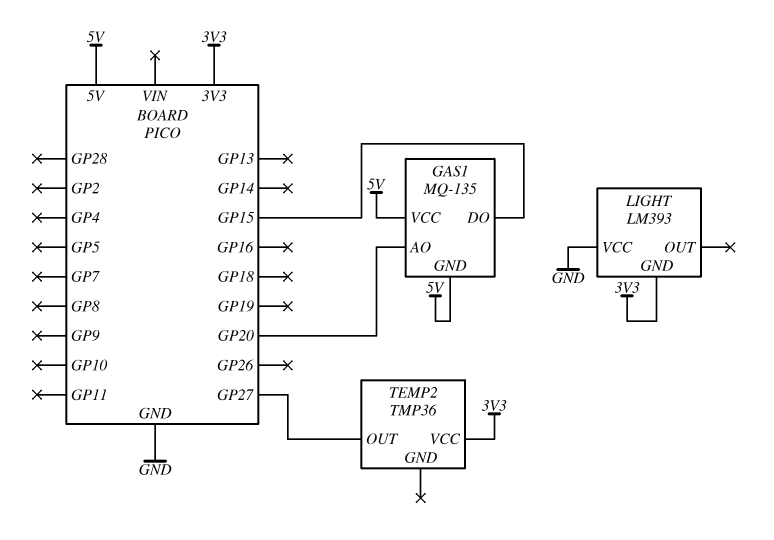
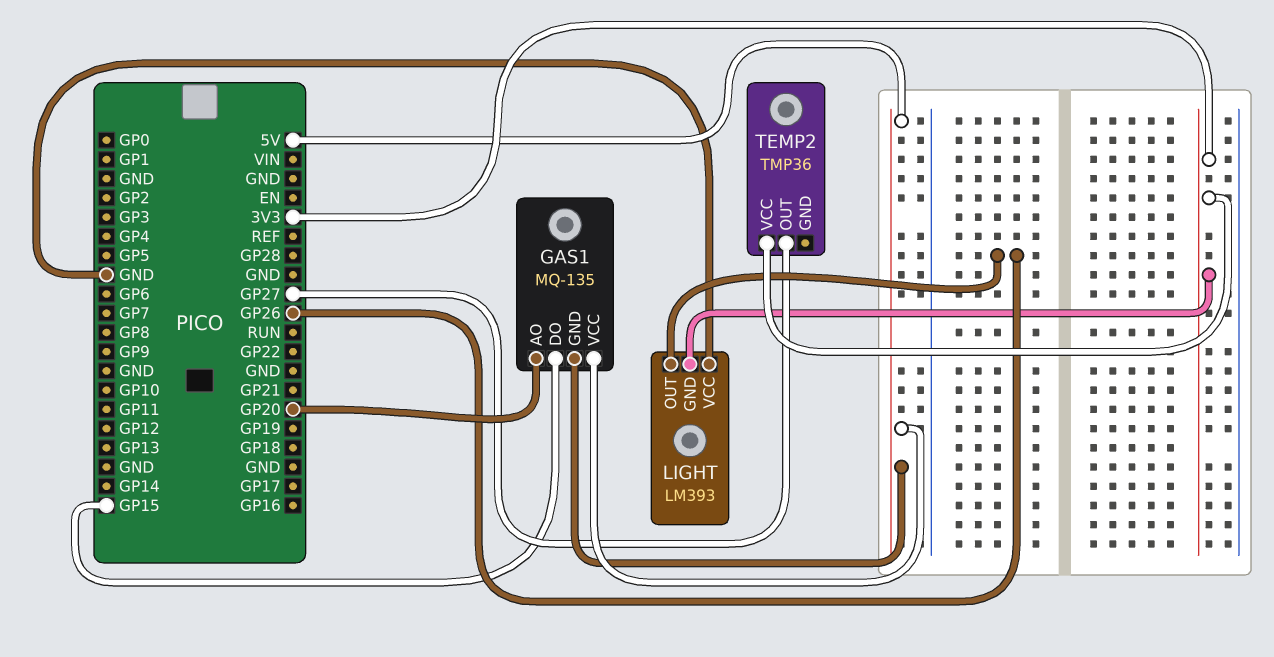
LIGHT pin OUT: none -> GP26

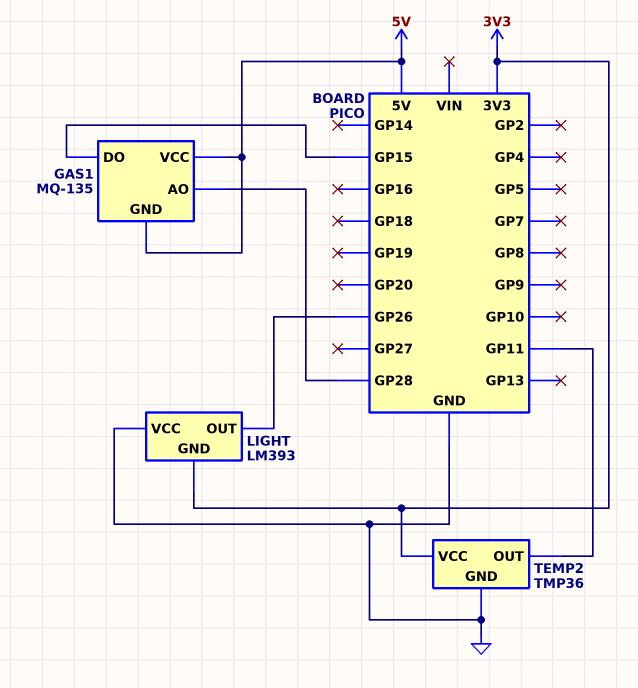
GAS1 pin AO: GP20 -> GP28
TEMP2 pin GND: none -> GND
TEMP2 pin OUT: GP27 -> GP11

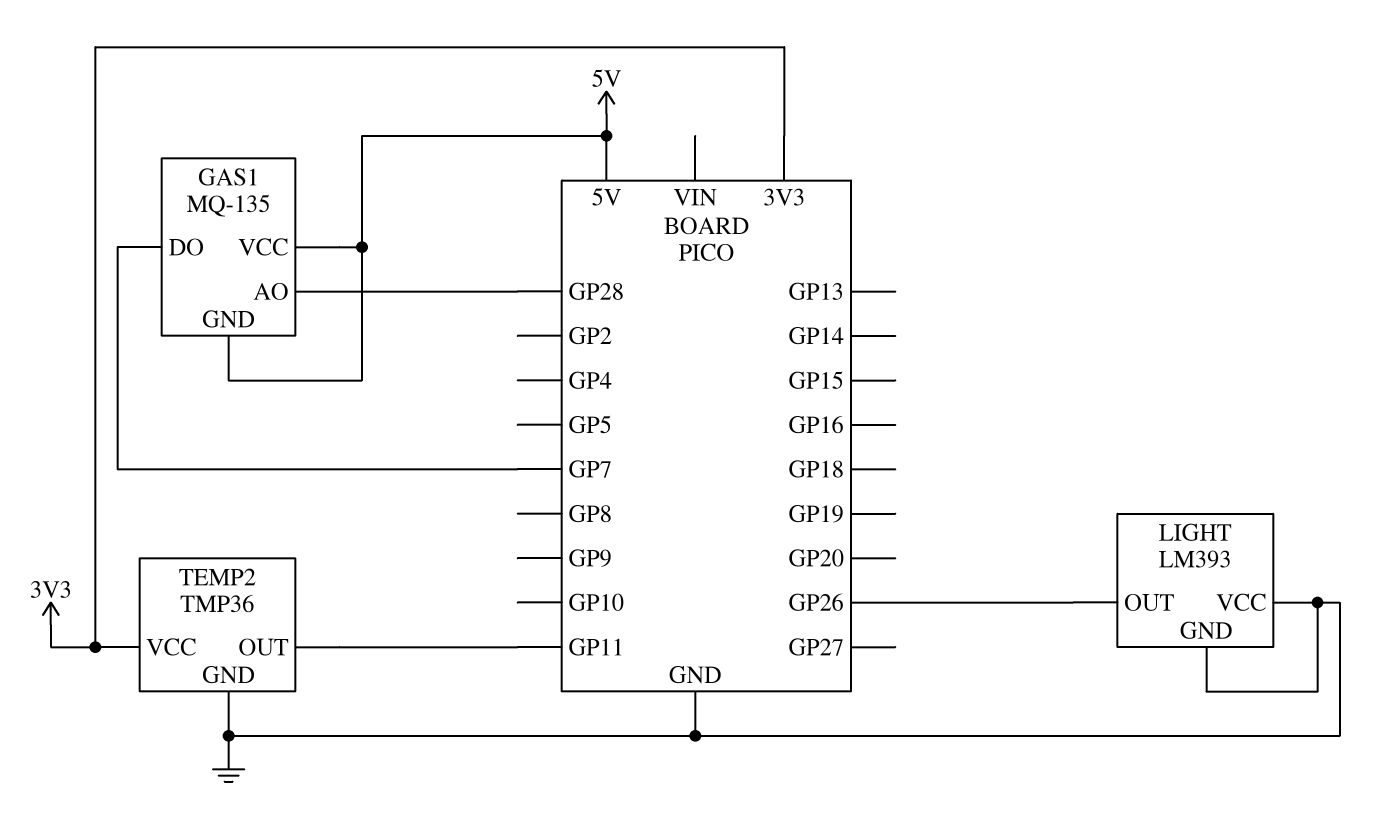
GAS1 pin DO: GP15 -> GP7
LIGHT pin GND: 3V3 -> GND

